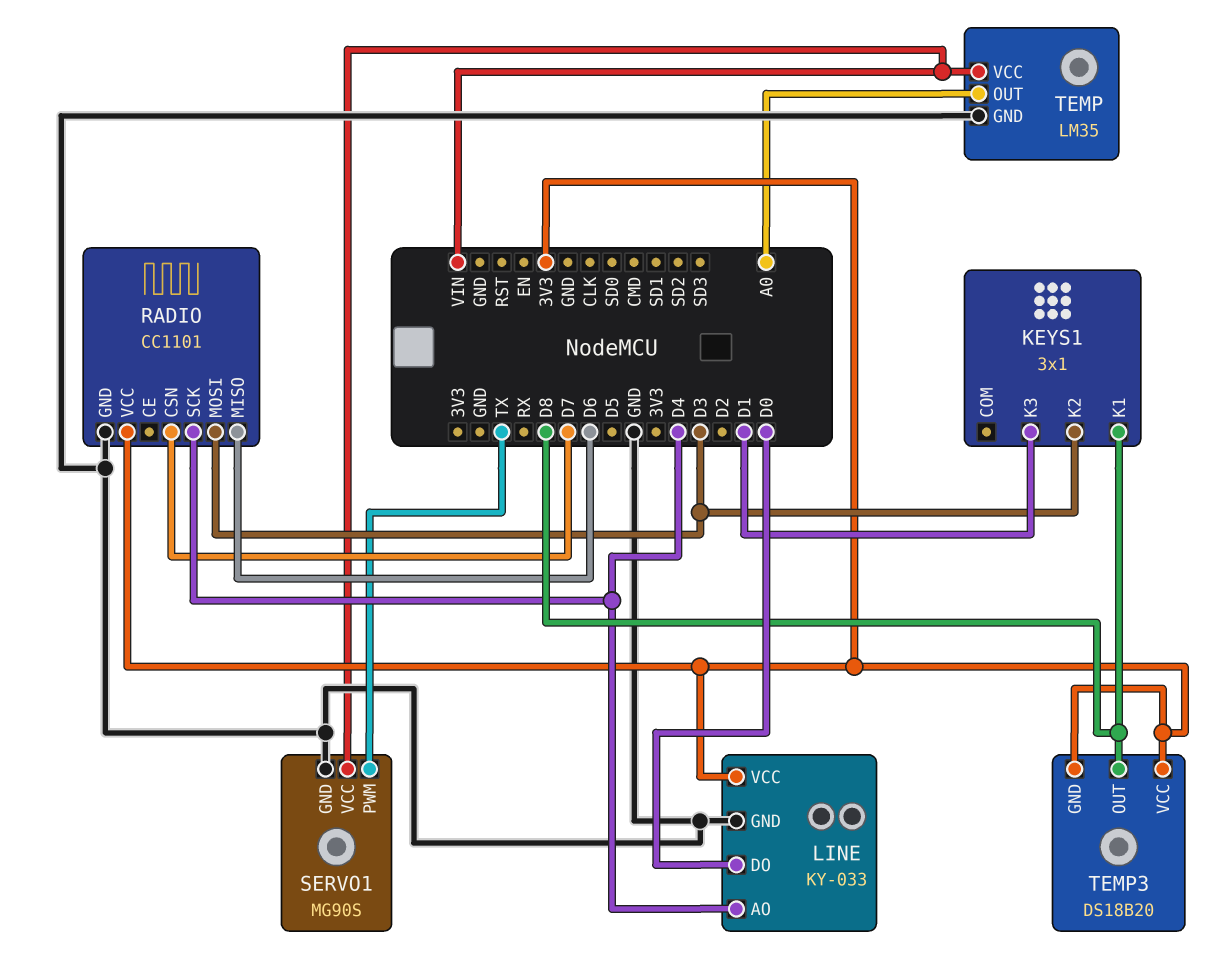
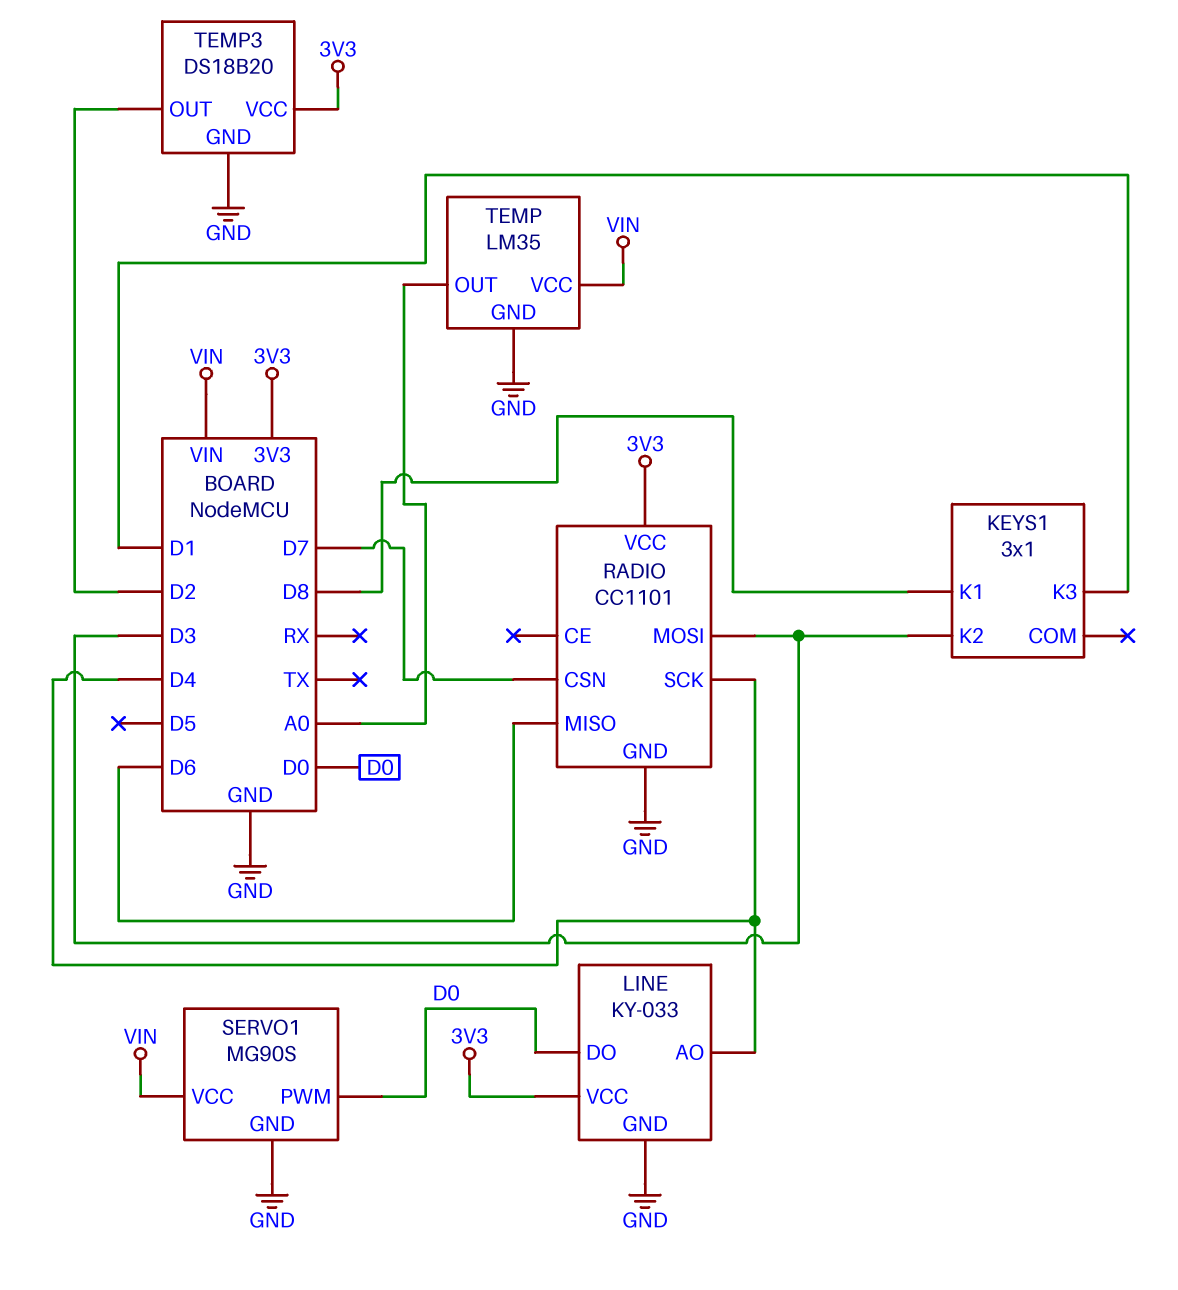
SERVO1 pin PWM: TX -> D0
TEMP3 pin GND: 3V3 -> GND
TEMP3 pin OUT: D8 -> D2

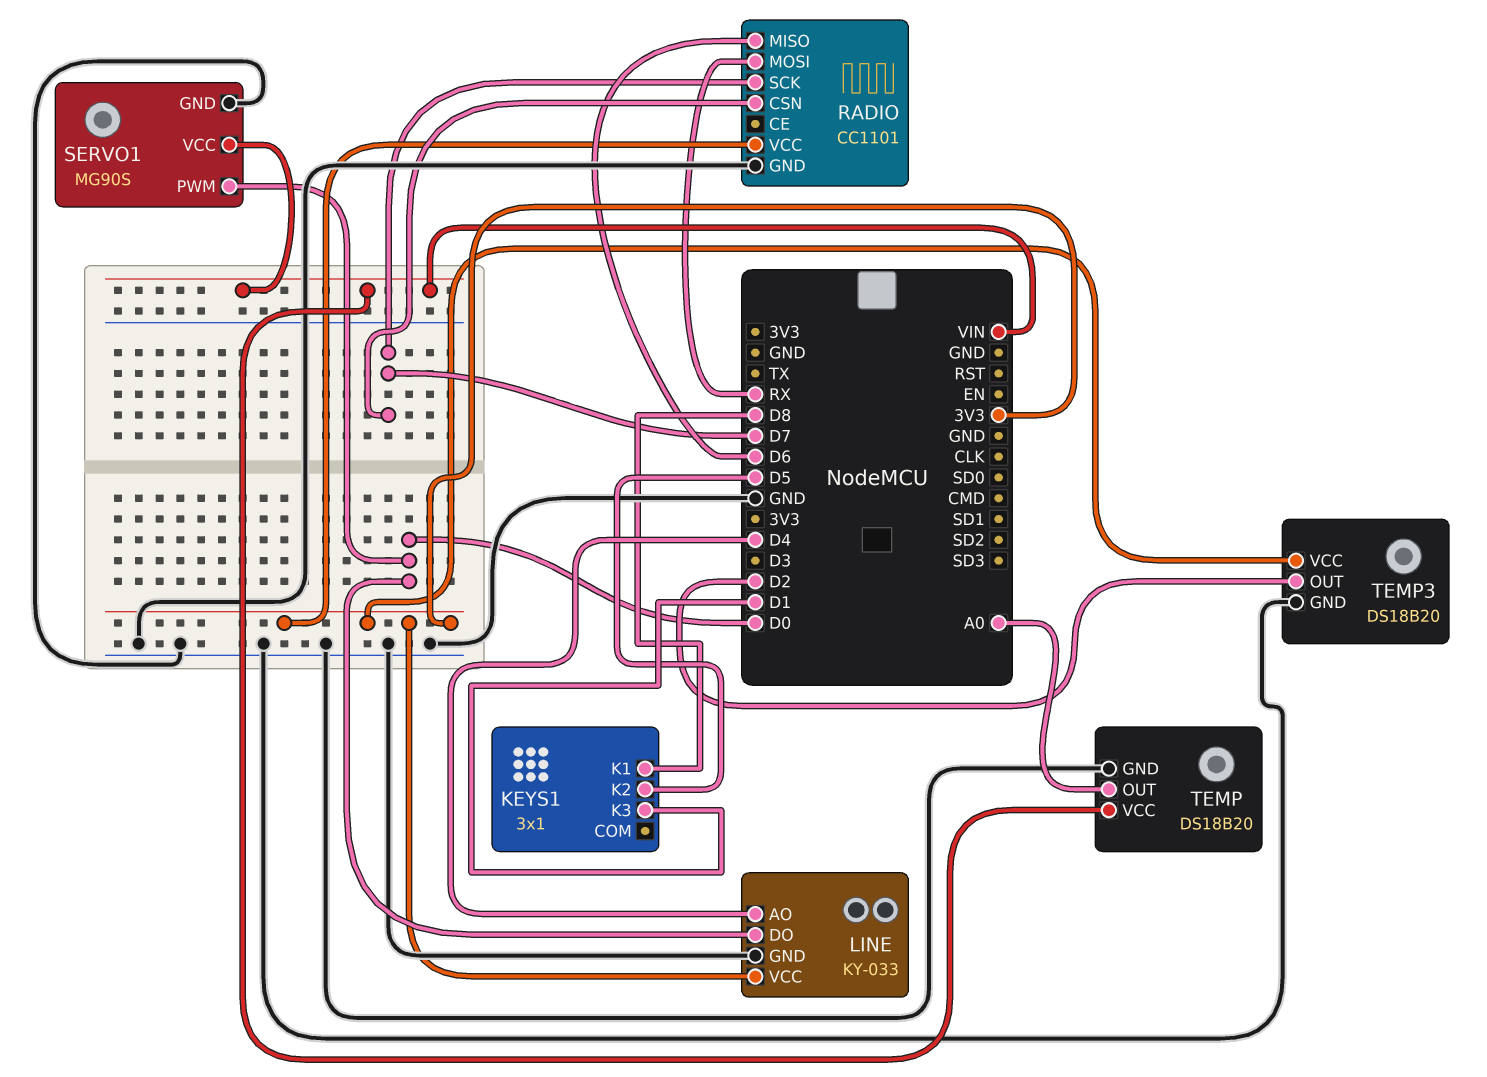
KEYS1 pin K2: D3 -> D5
RADIO pin MOSI: D3 -> RX
RADIO pin SCK: D4 -> D7
TEMP: LM35 -> DS18B20

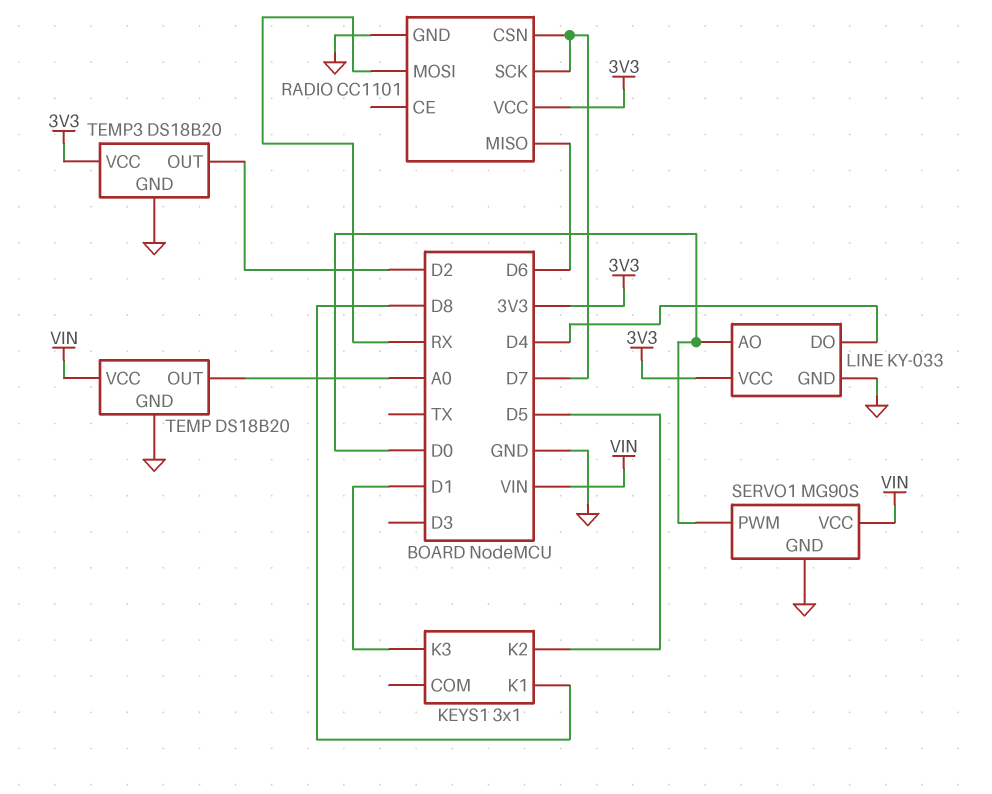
LINE pin AO: D4 -> D0
LINE pin DO: D0 -> D4

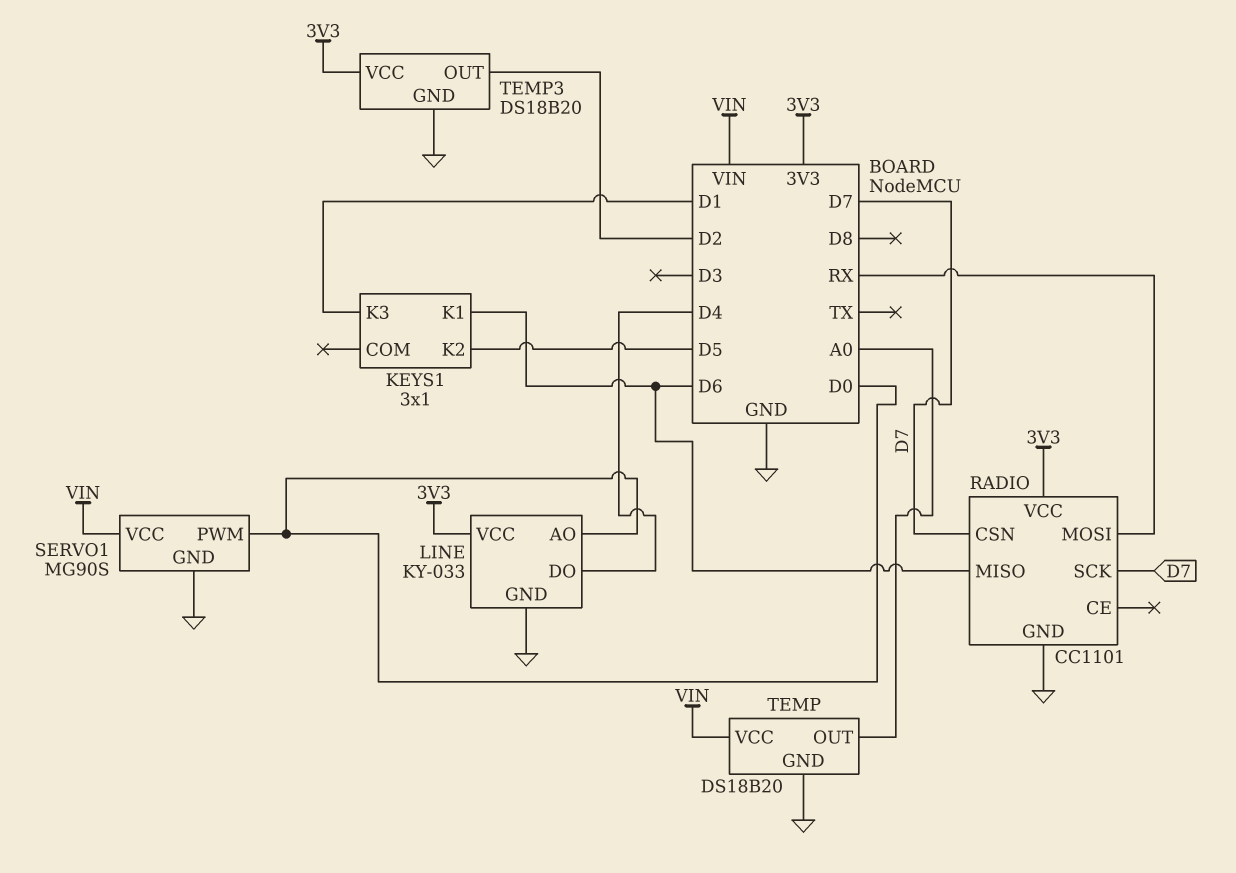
KEYS1 pin K1: D8 -> D6

